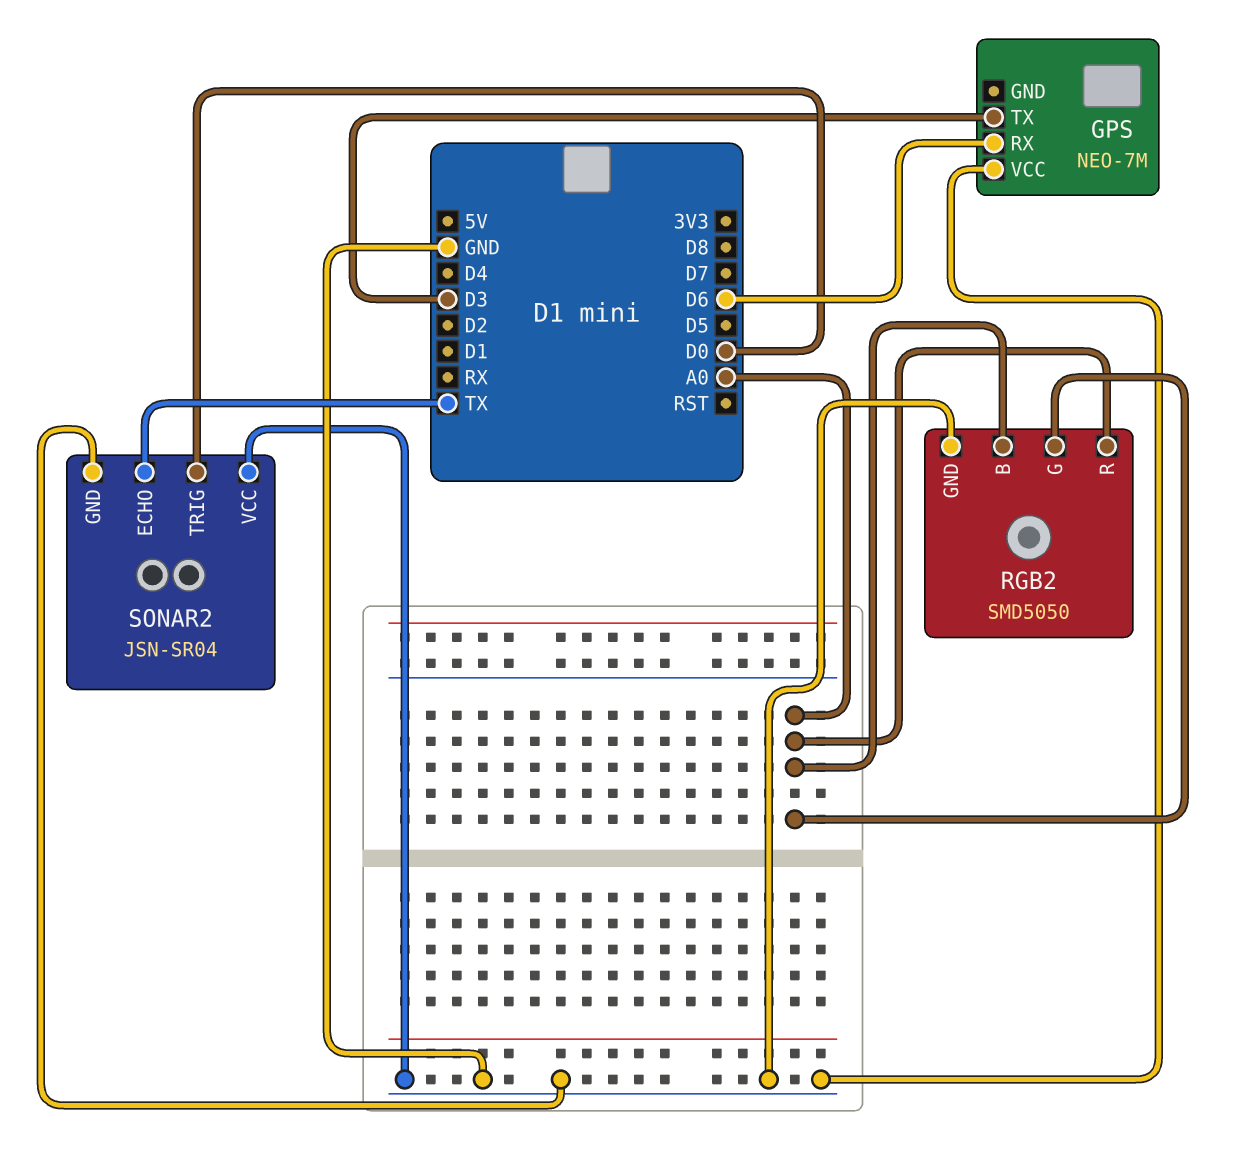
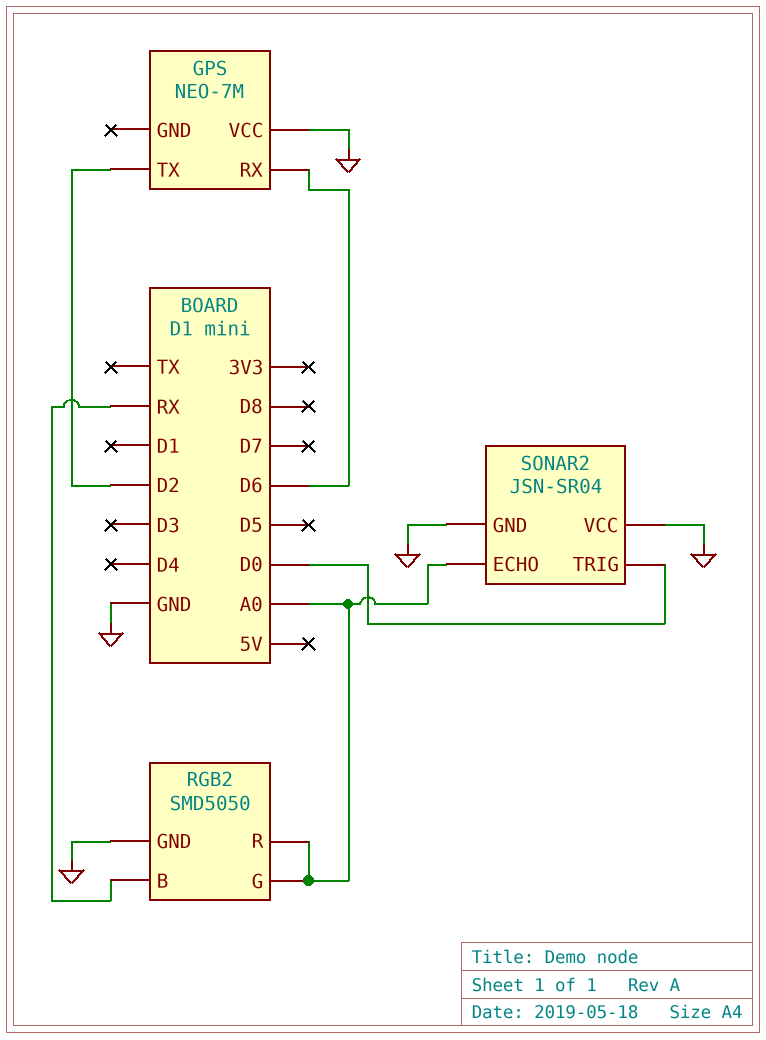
GPS pin TX: D3 -> D2
RGB2 pin B: A0 -> RX
SONAR2 pin ECHO: TX -> A0

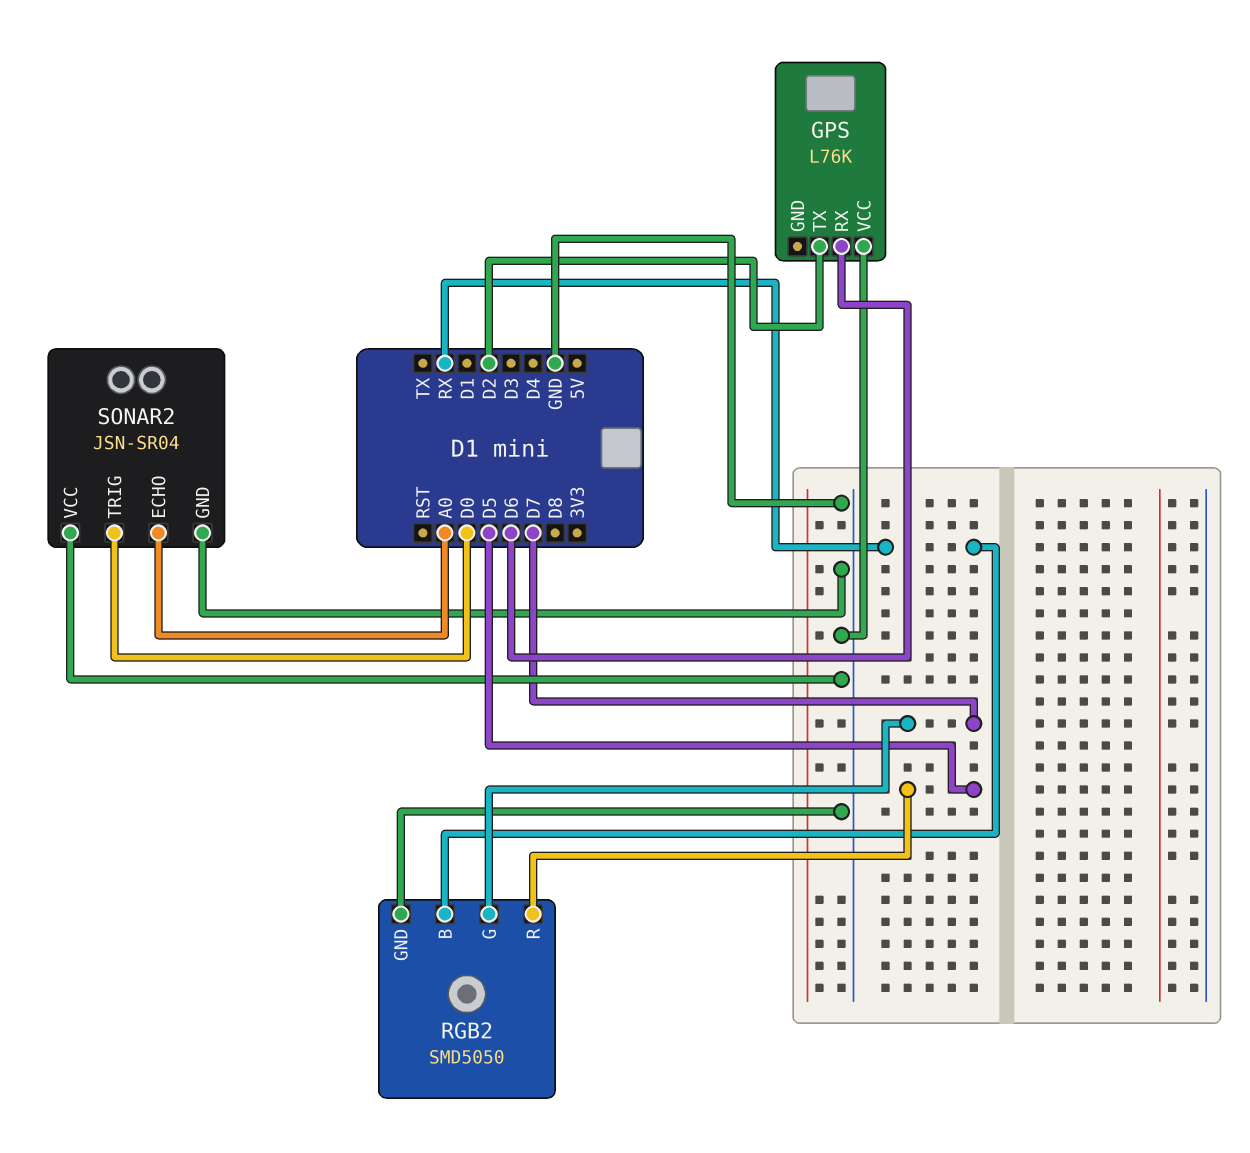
GPS: NEO-7M -> L76K
RGB2 pin G: A0 -> D7
RGB2 pin R: A0 -> D5

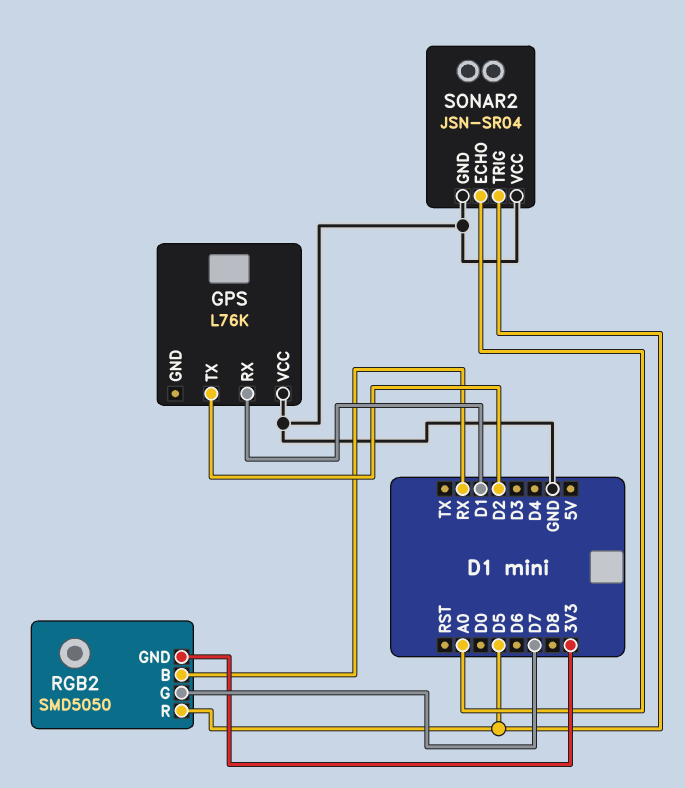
GPS pin RX: D6 -> D1
RGB2 pin GND: GND -> 3V3
SONAR2 pin TRIG: D0 -> D5

